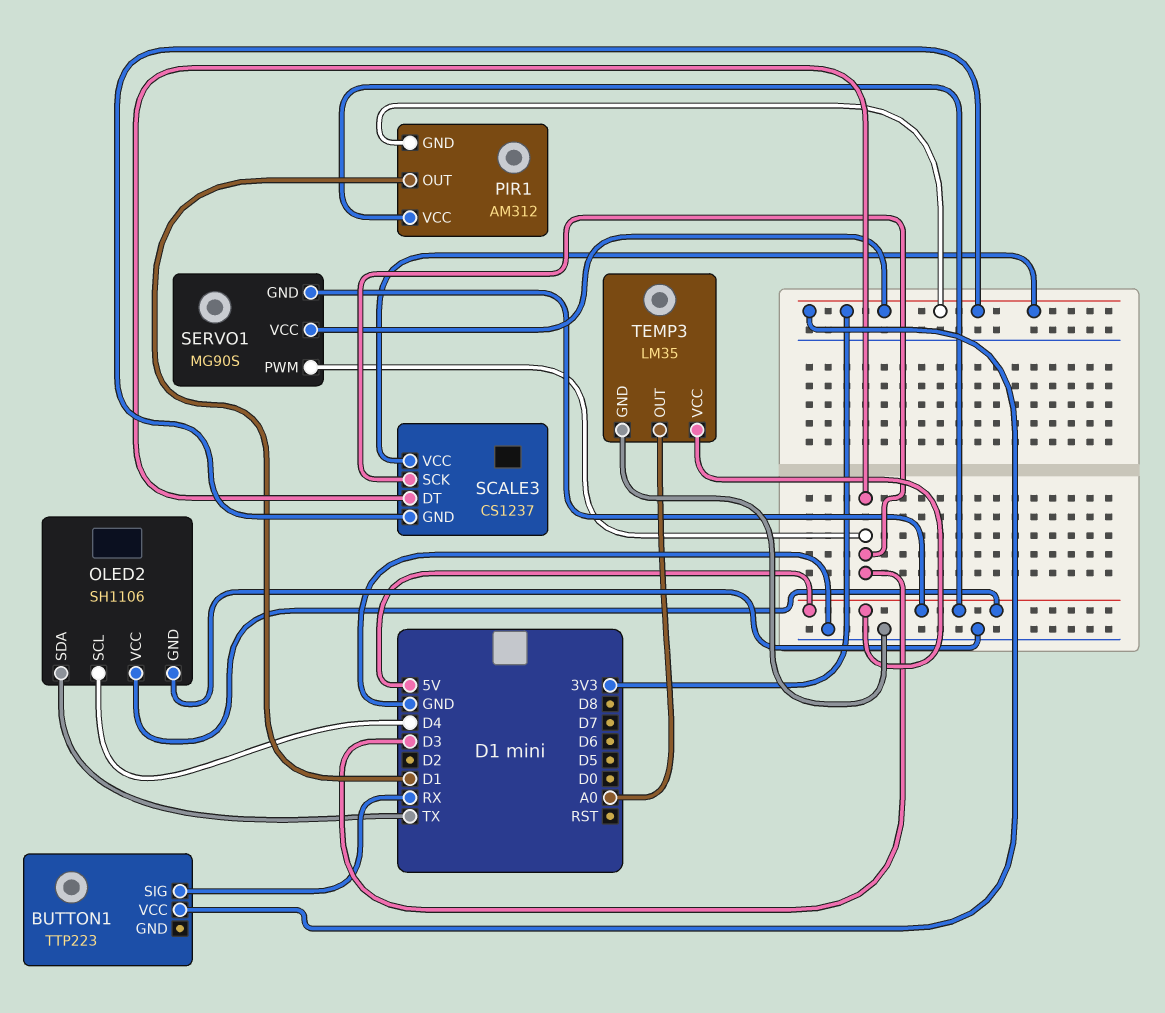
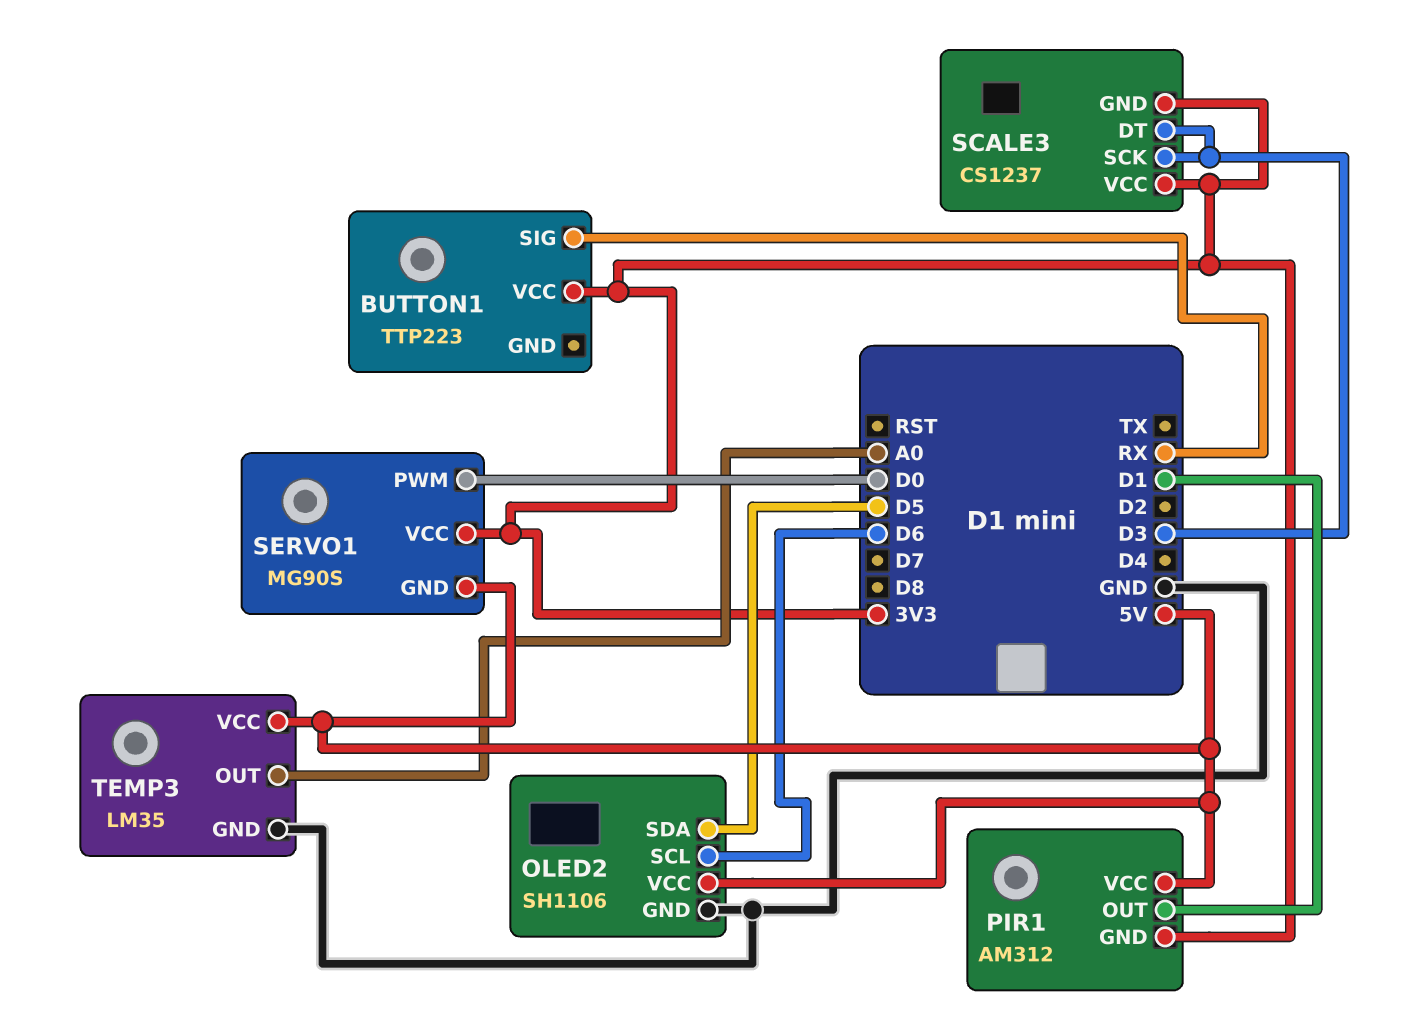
OLED2 pin SCL: D4 -> D6
OLED2 pin SDA: TX -> D5
SERVO1 pin PWM: D3 -> D0

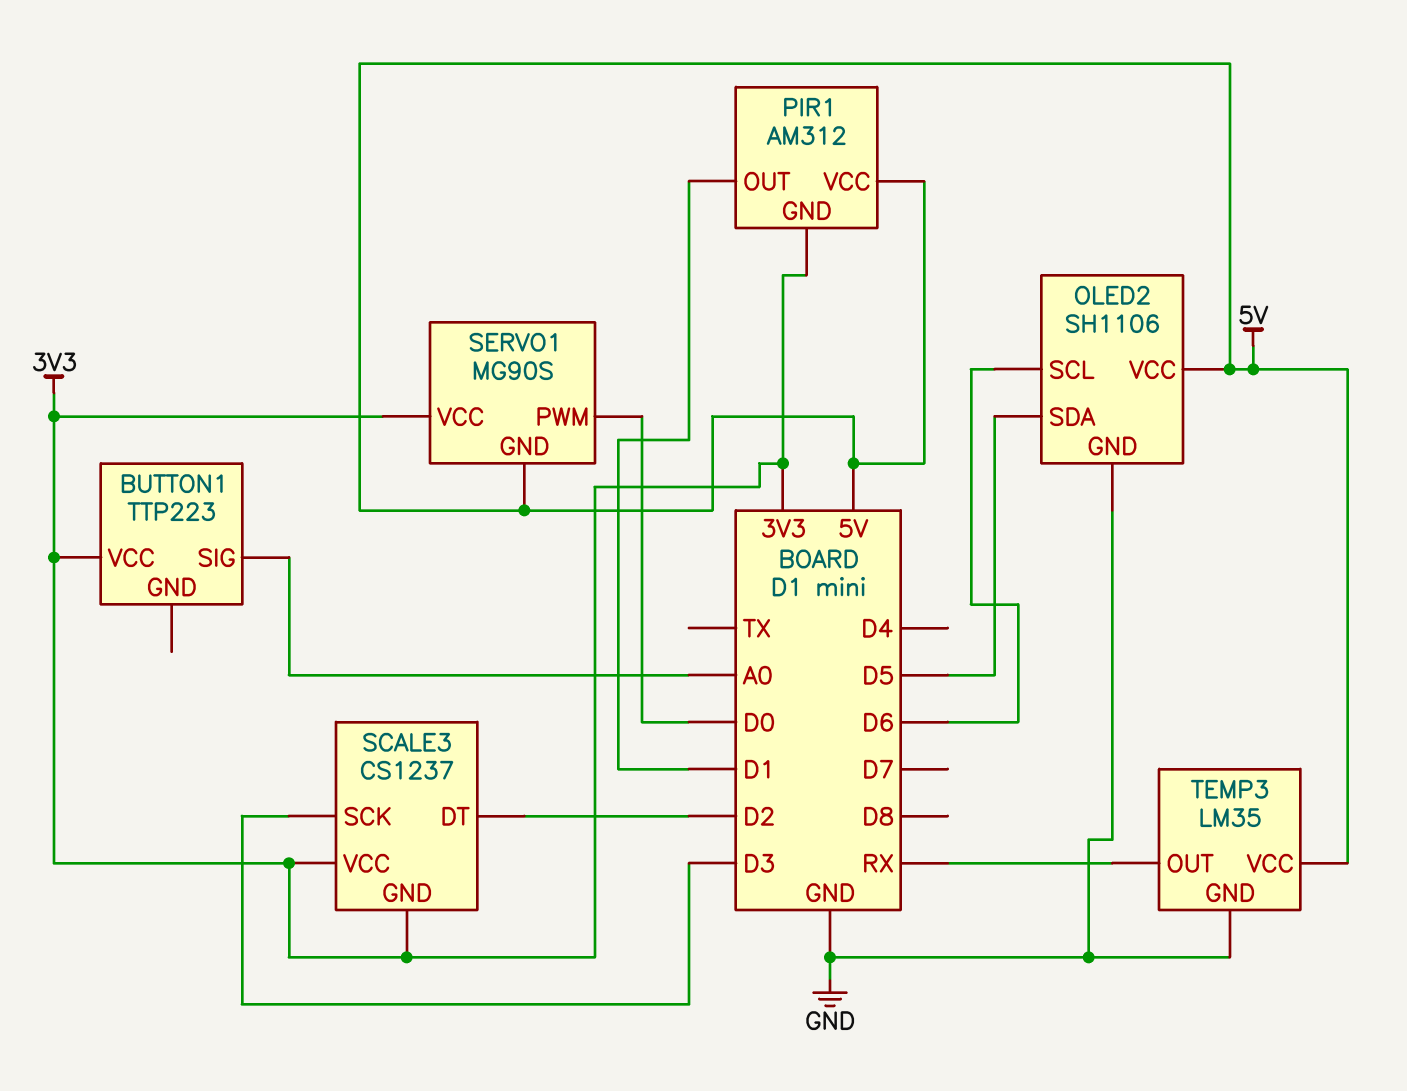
BUTTON1 pin SIG: RX -> A0
SCALE3 pin DT: D3 -> D2
TEMP3 pin OUT: A0 -> RX

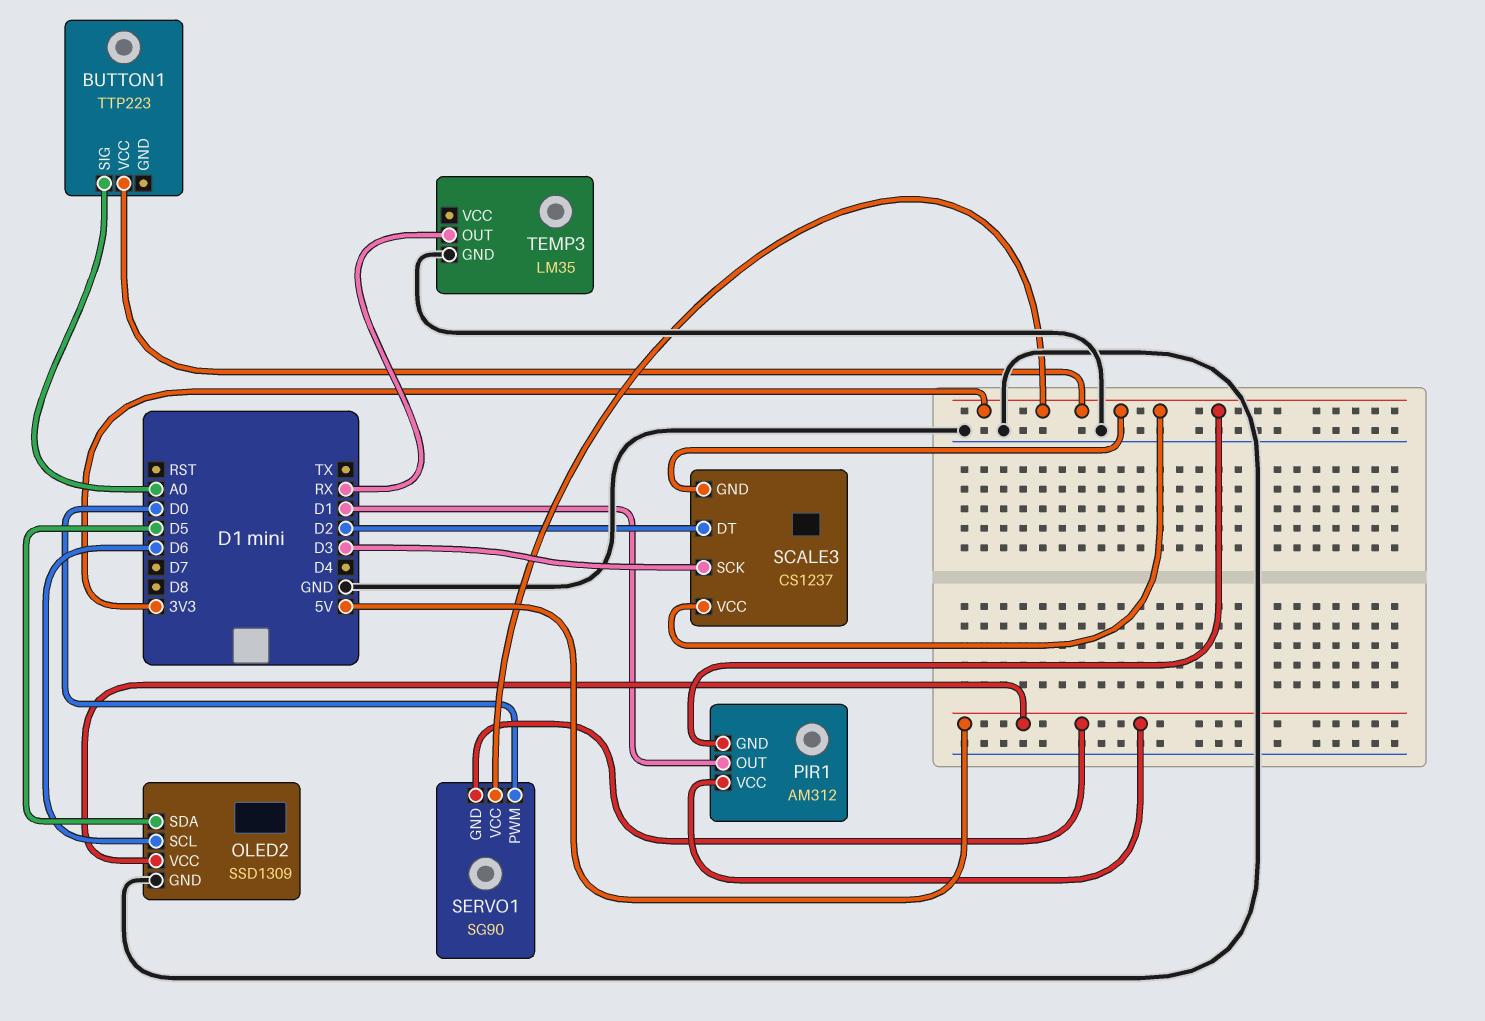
OLED2: SH1106 -> SSD1309
SERVO1: MG90S -> SG90
TEMP3 pin VCC: 5V -> none

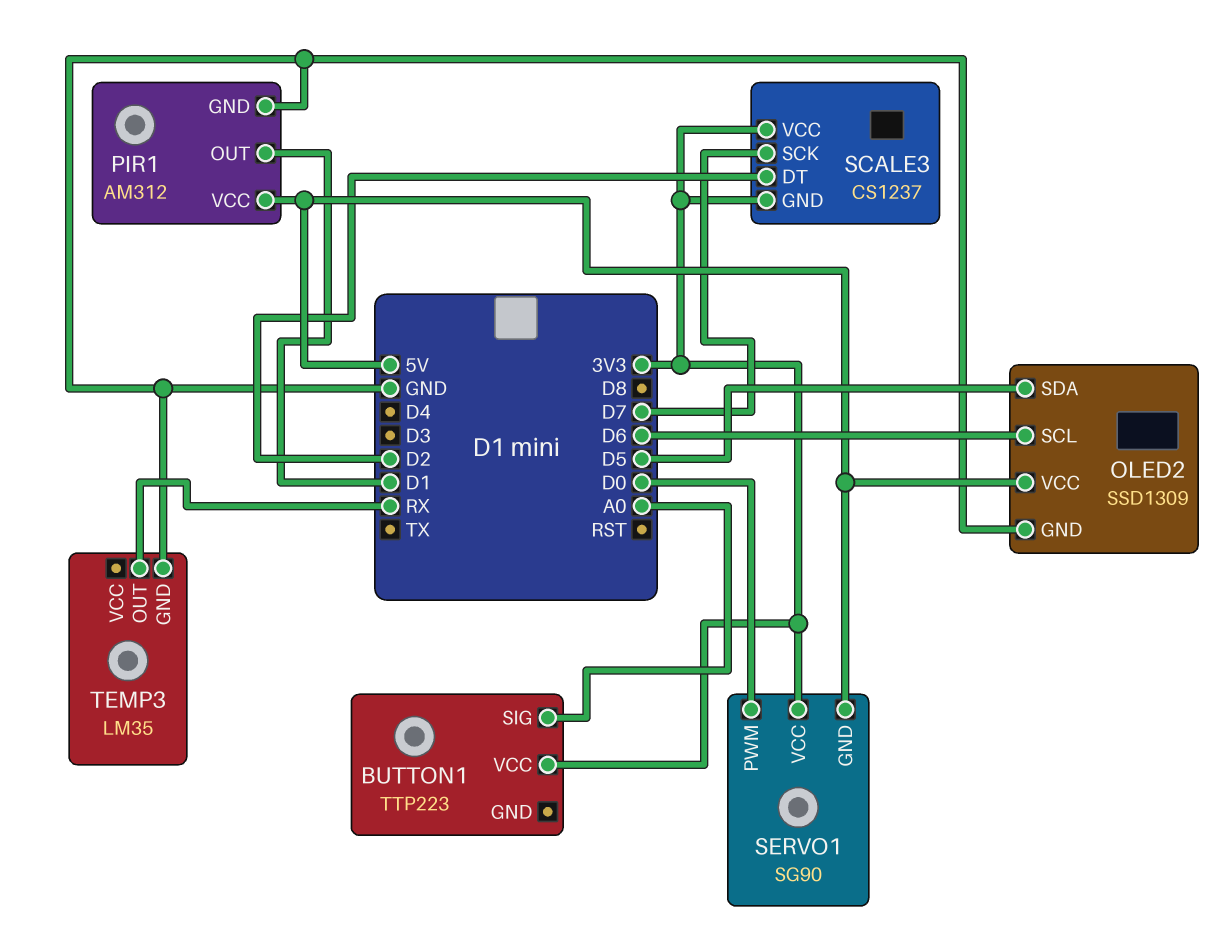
PIR1 pin GND: 3V3 -> GND
SCALE3 pin SCK: D3 -> D7

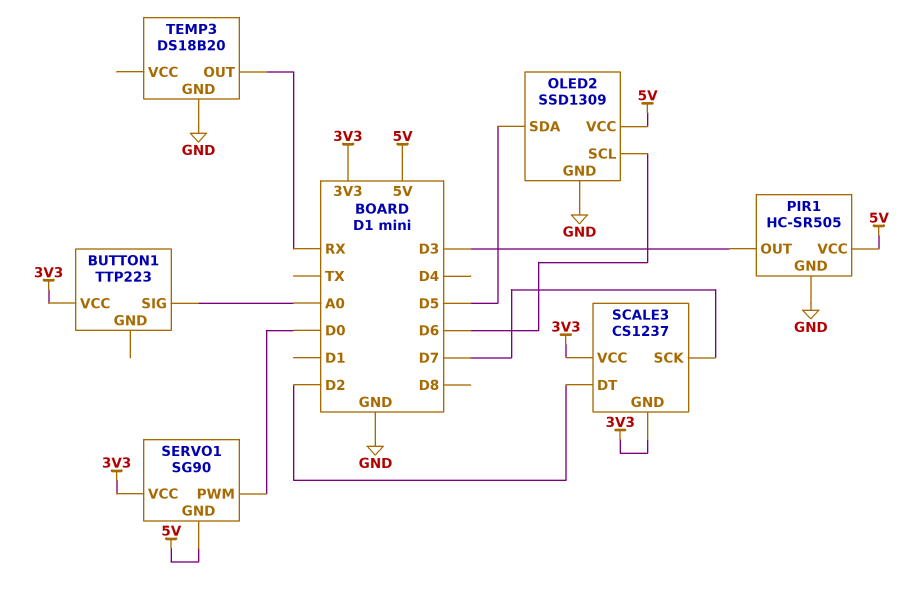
PIR1: AM312 -> HC-SR505
PIR1 pin OUT: D1 -> D3
TEMP3: LM35 -> DS18B20

